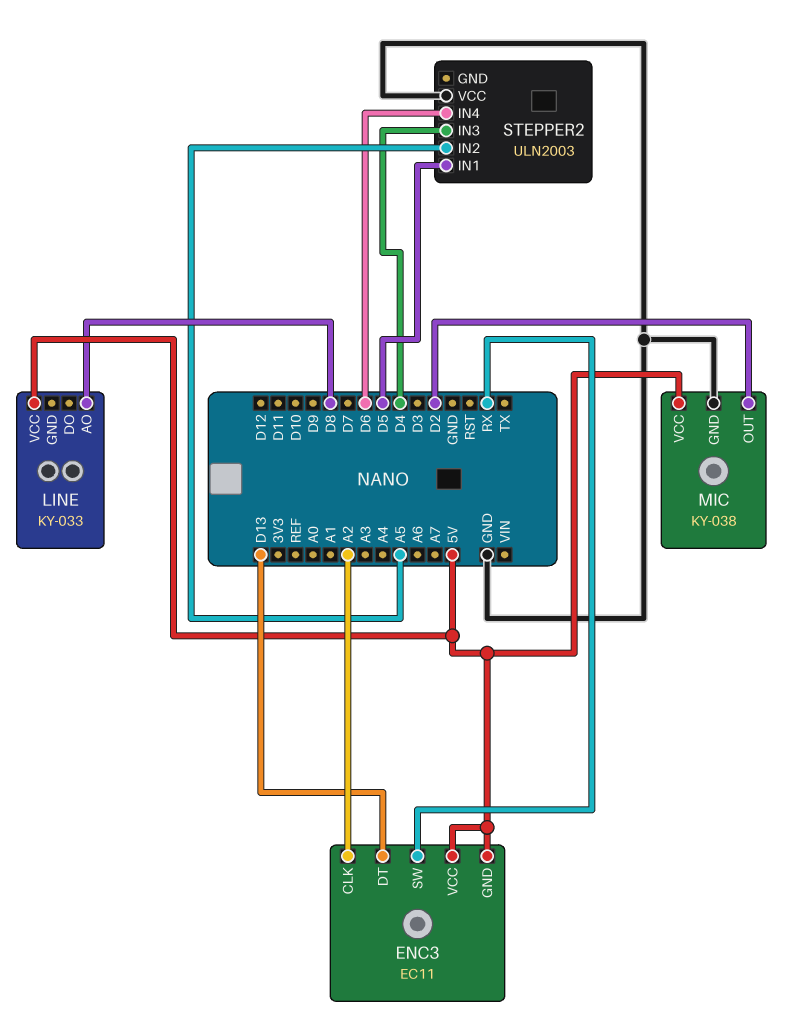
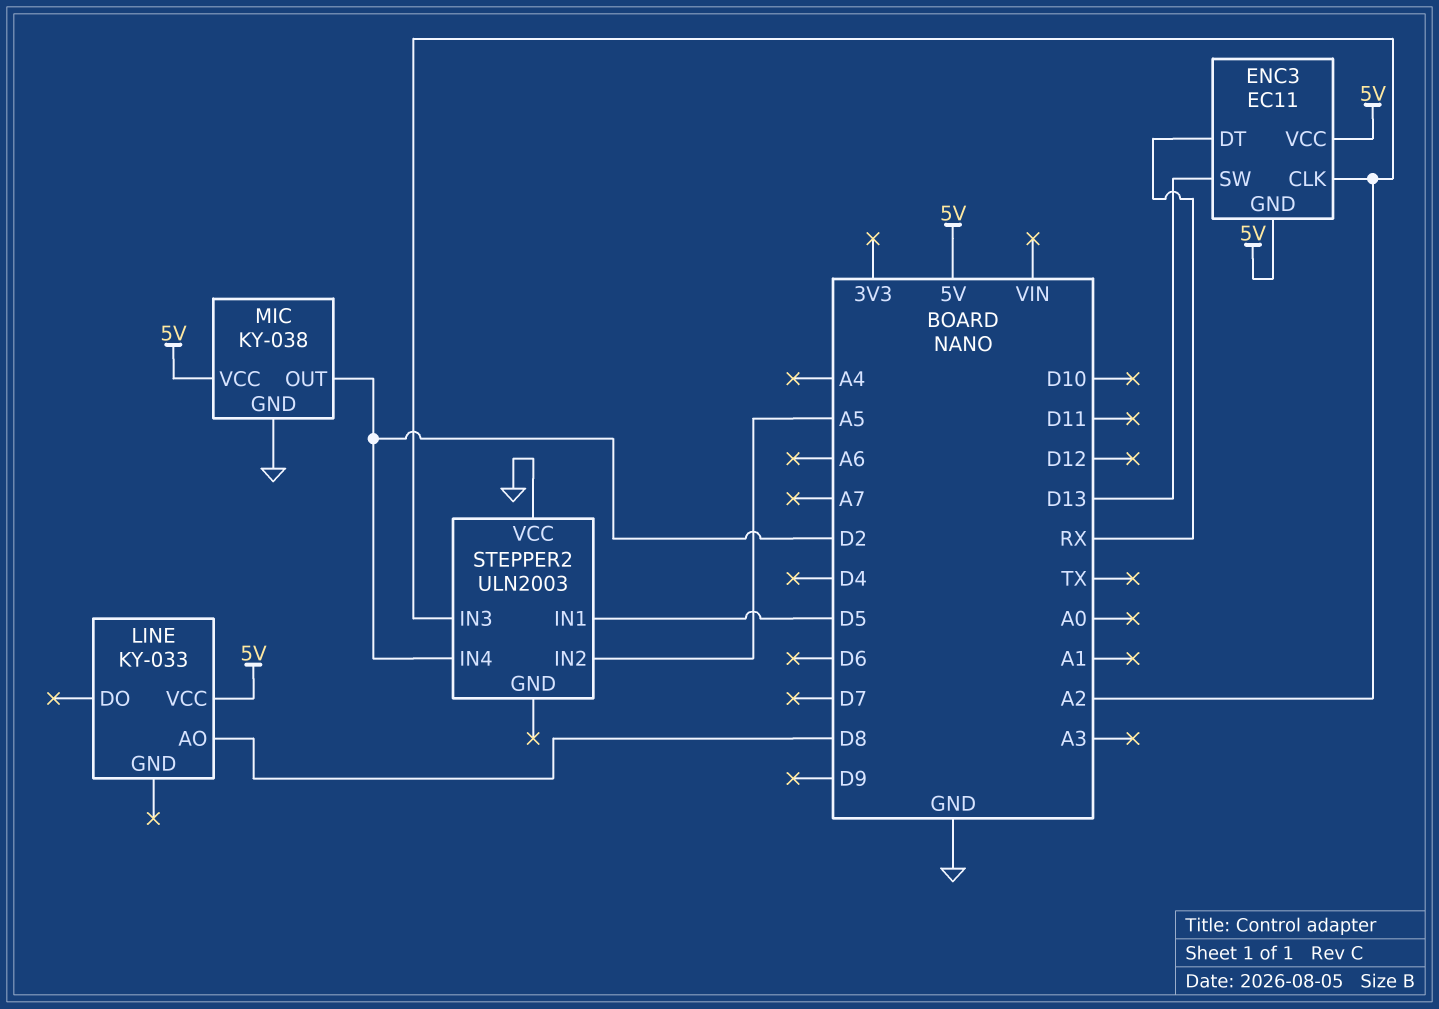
ENC3 pin DT: D13 -> RX
ENC3 pin SW: RX -> D13
STEPPER2 pin IN3: D4 -> A2
STEPPER2 pin IN4: D6 -> D2

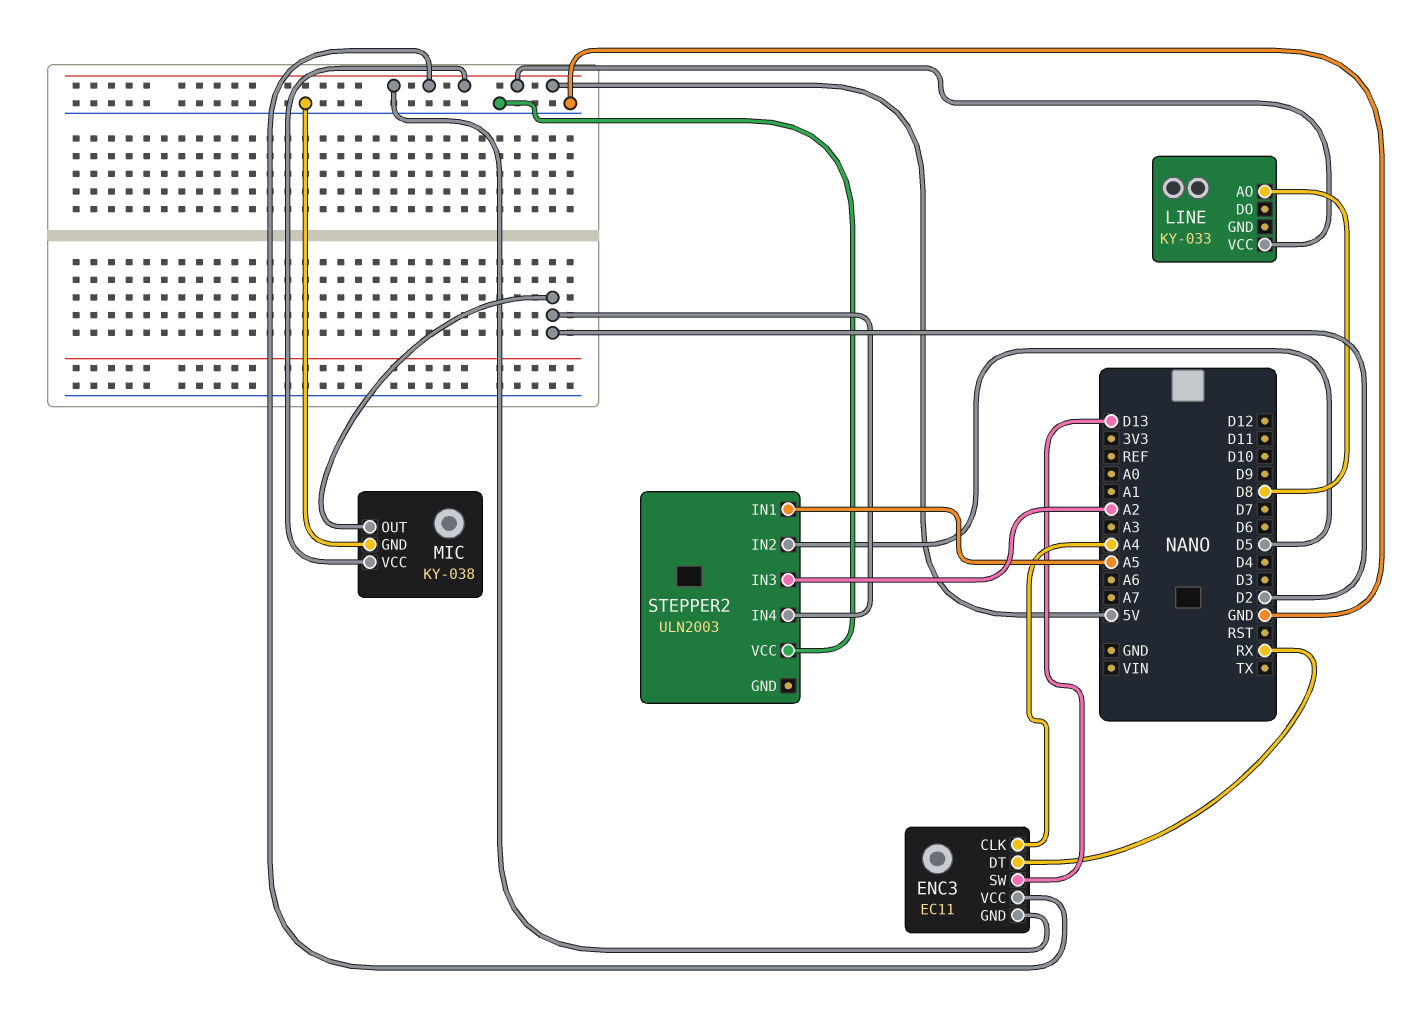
ENC3 pin CLK: A2 -> A4
STEPPER2 pin IN1: D5 -> A5
STEPPER2 pin IN2: A5 -> D5

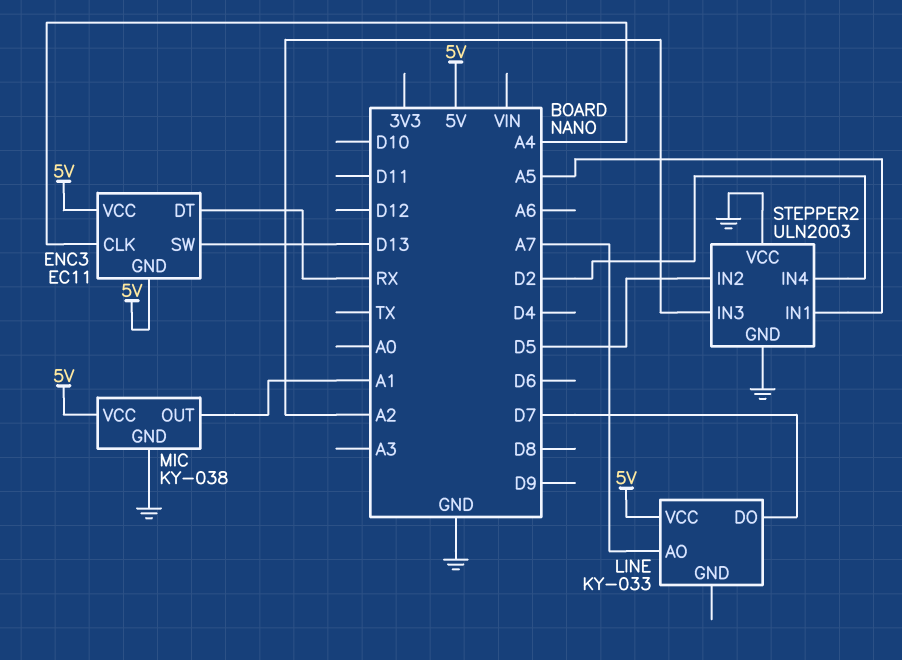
LINE pin AO: D8 -> A7
LINE pin DO: none -> D7
MIC pin OUT: D2 -> A1
STEPPER2 pin GND: none -> GND

